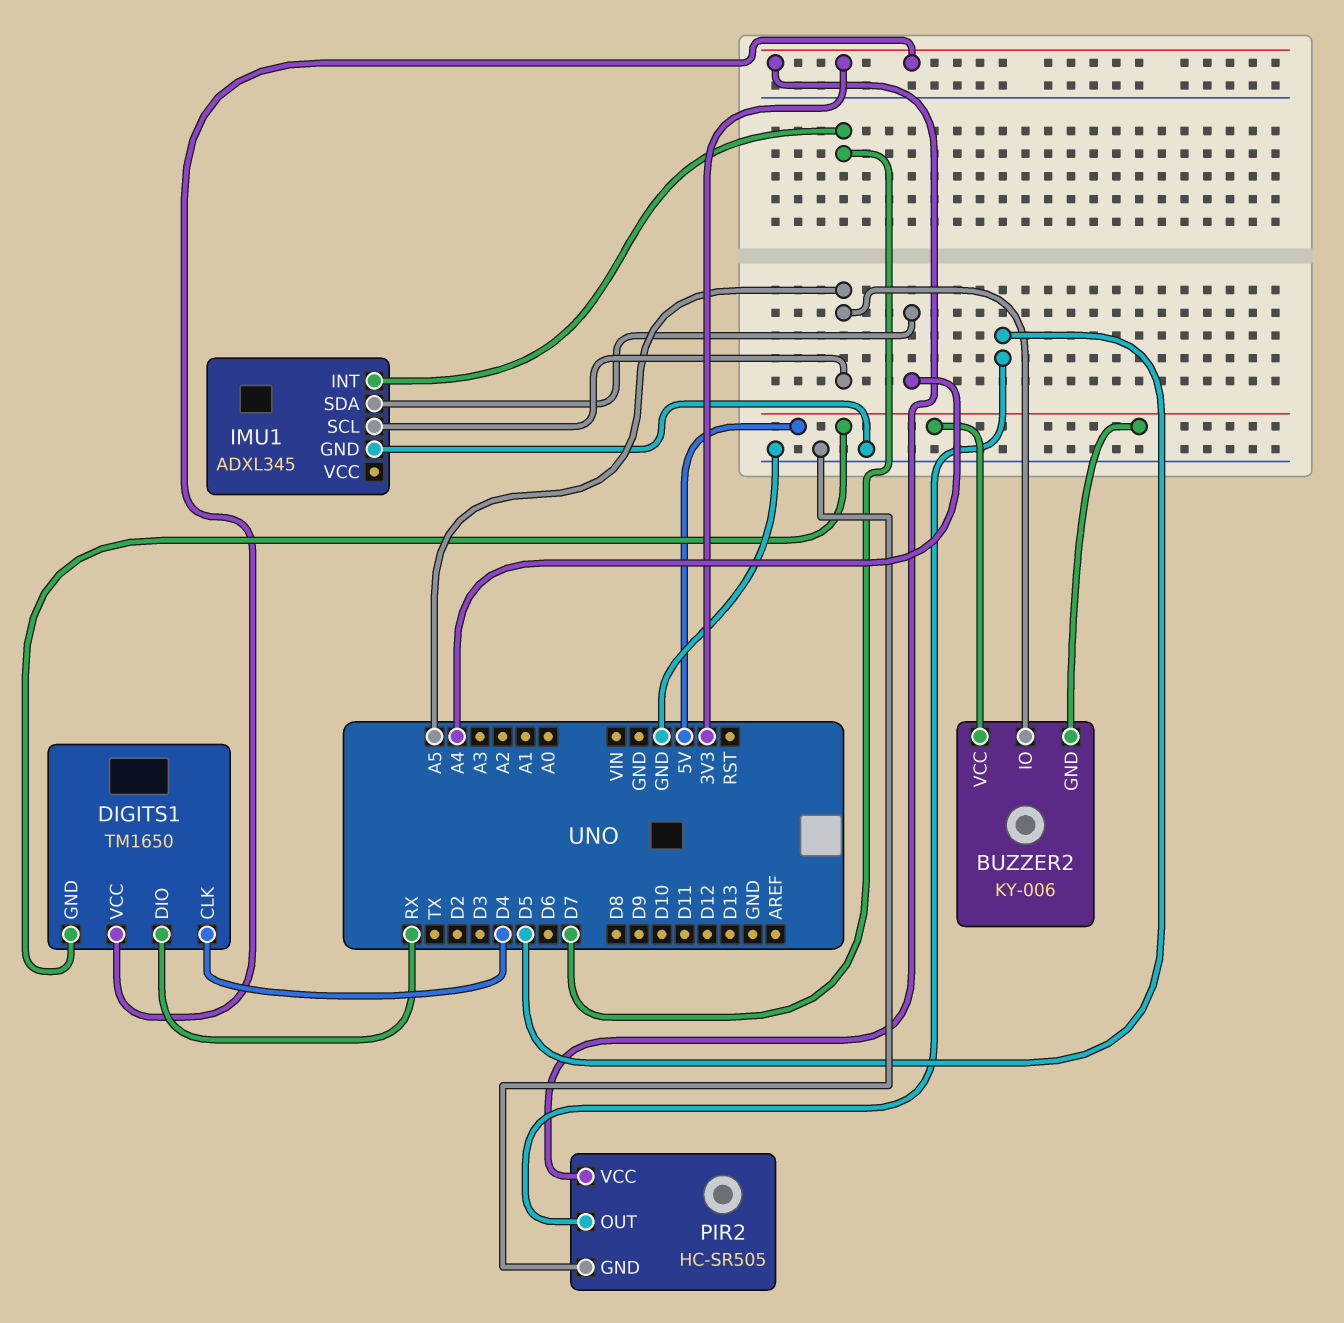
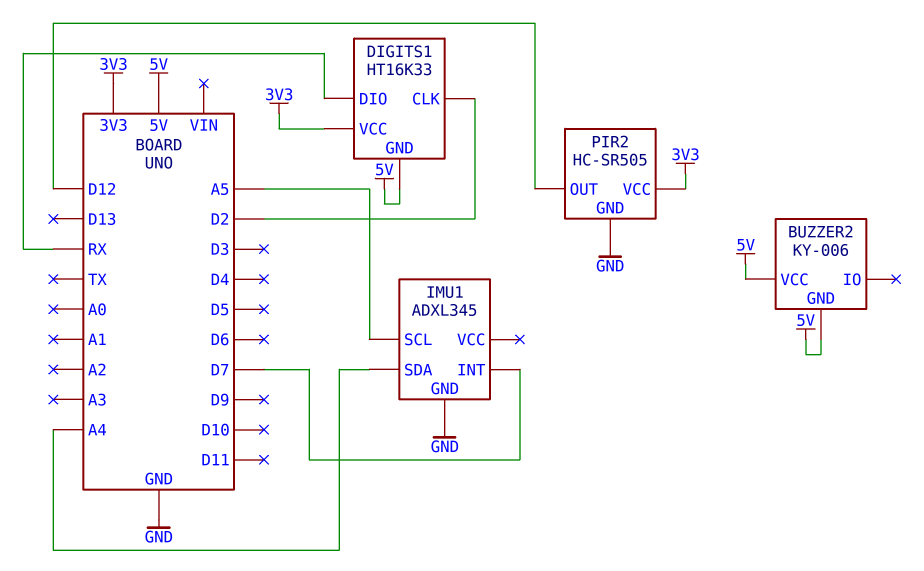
BUZZER2 pin IO: A5 -> none
DIGITS1: TM1650 -> HT16K33
DIGITS1 pin CLK: D4 -> D2
PIR2 pin OUT: D5 -> D12

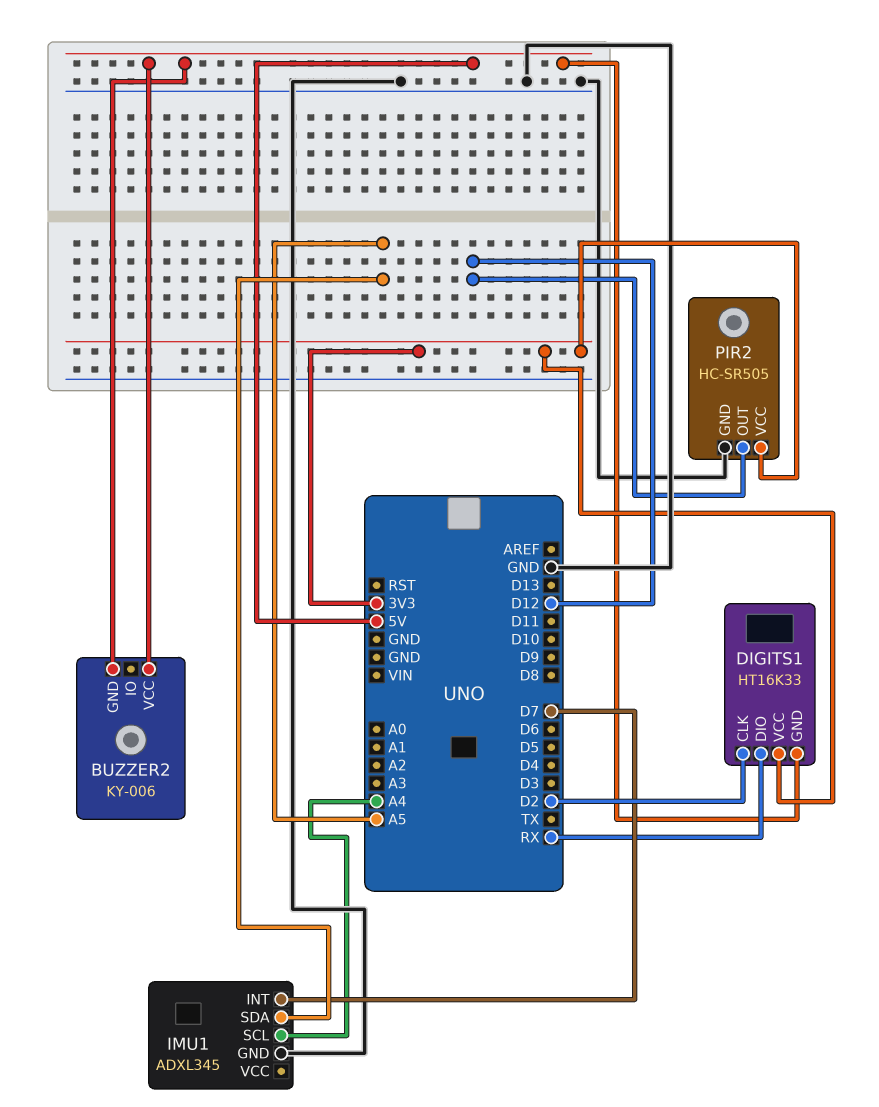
IMU1 pin SCL: A5 -> A4
IMU1 pin SDA: A4 -> A5

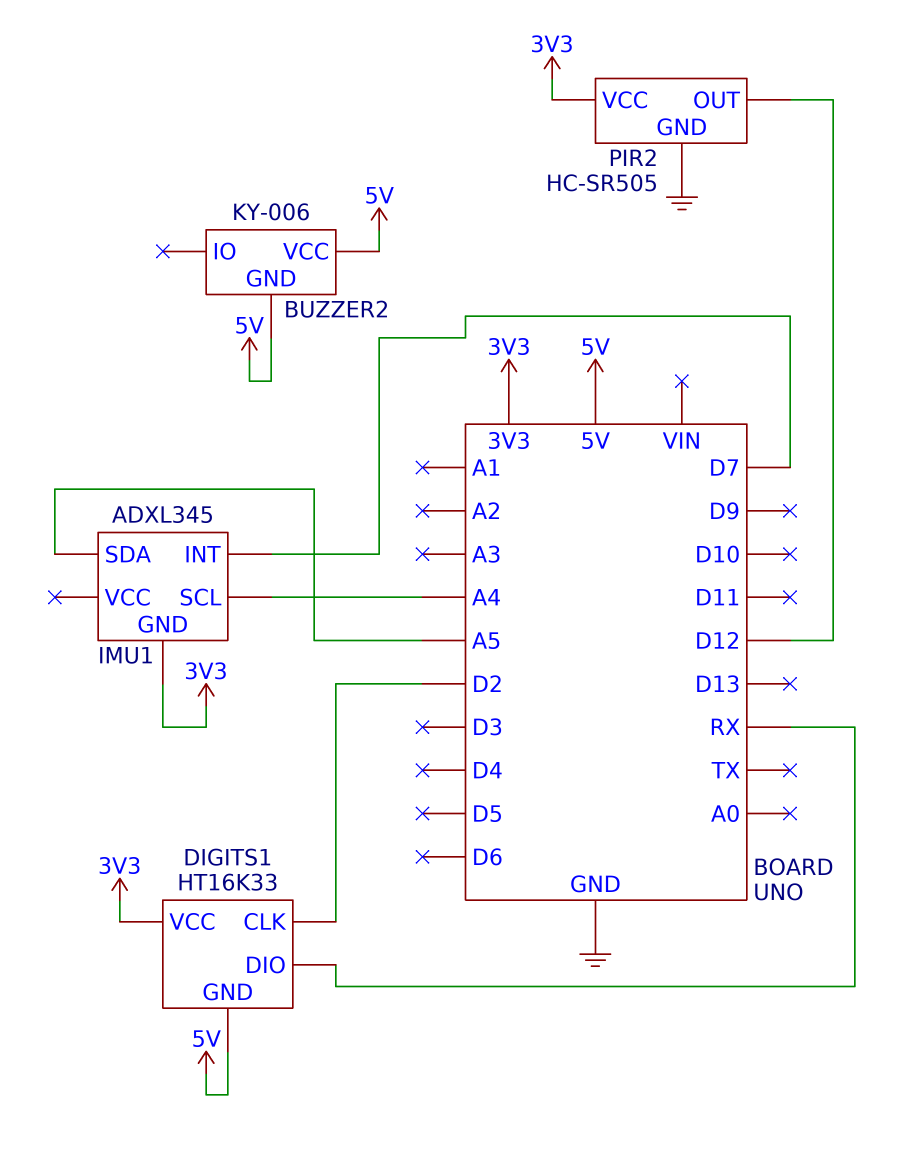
IMU1 pin GND: GND -> 3V3

